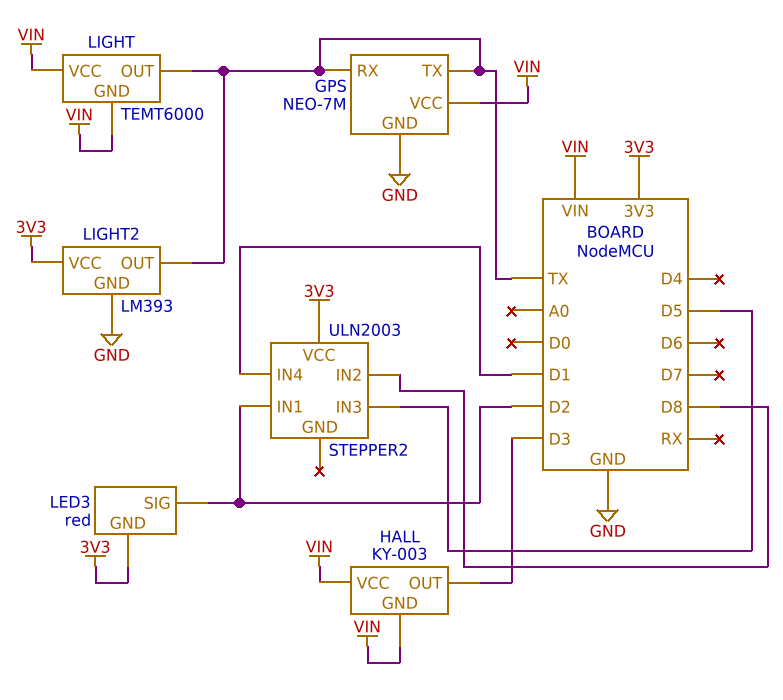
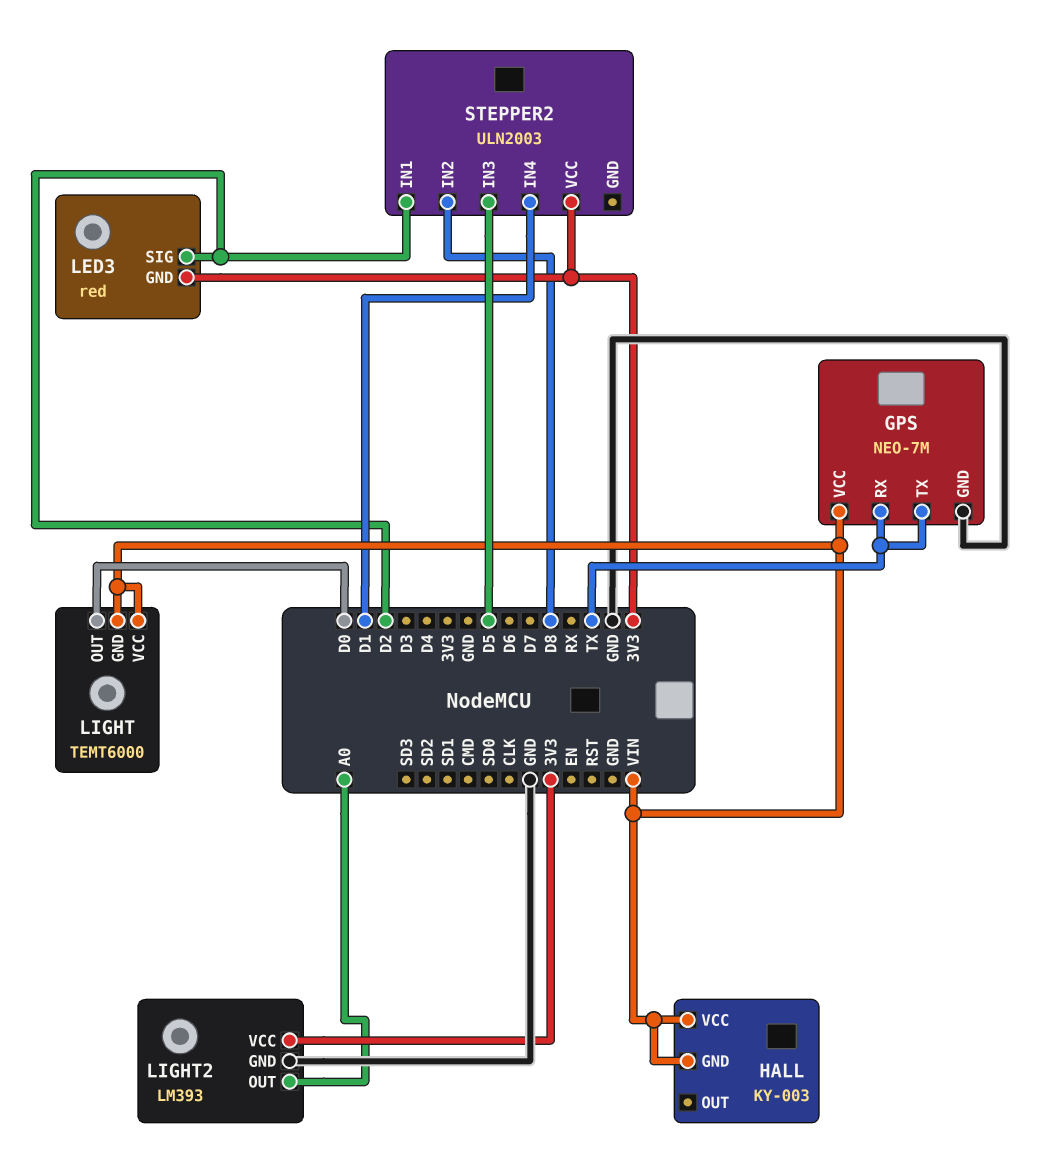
HALL pin OUT: D3 -> none
LIGHT pin OUT: TX -> D0
LIGHT2 pin OUT: TX -> A0

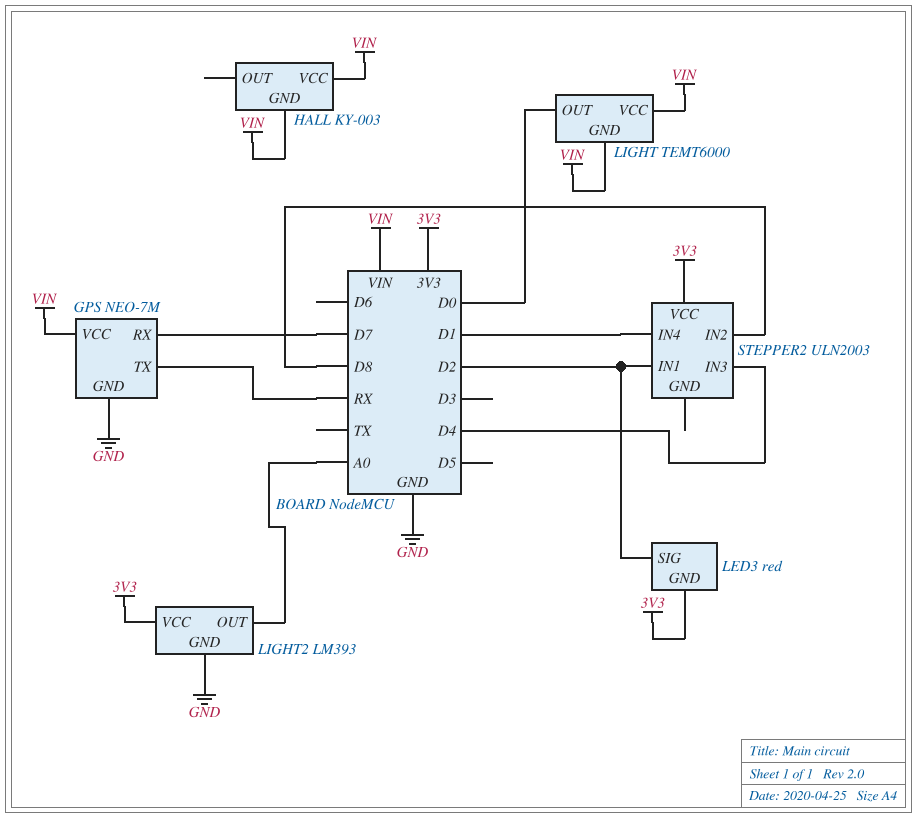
GPS pin RX: TX -> D7
GPS pin TX: TX -> RX
STEPPER2 pin IN3: D5 -> D4

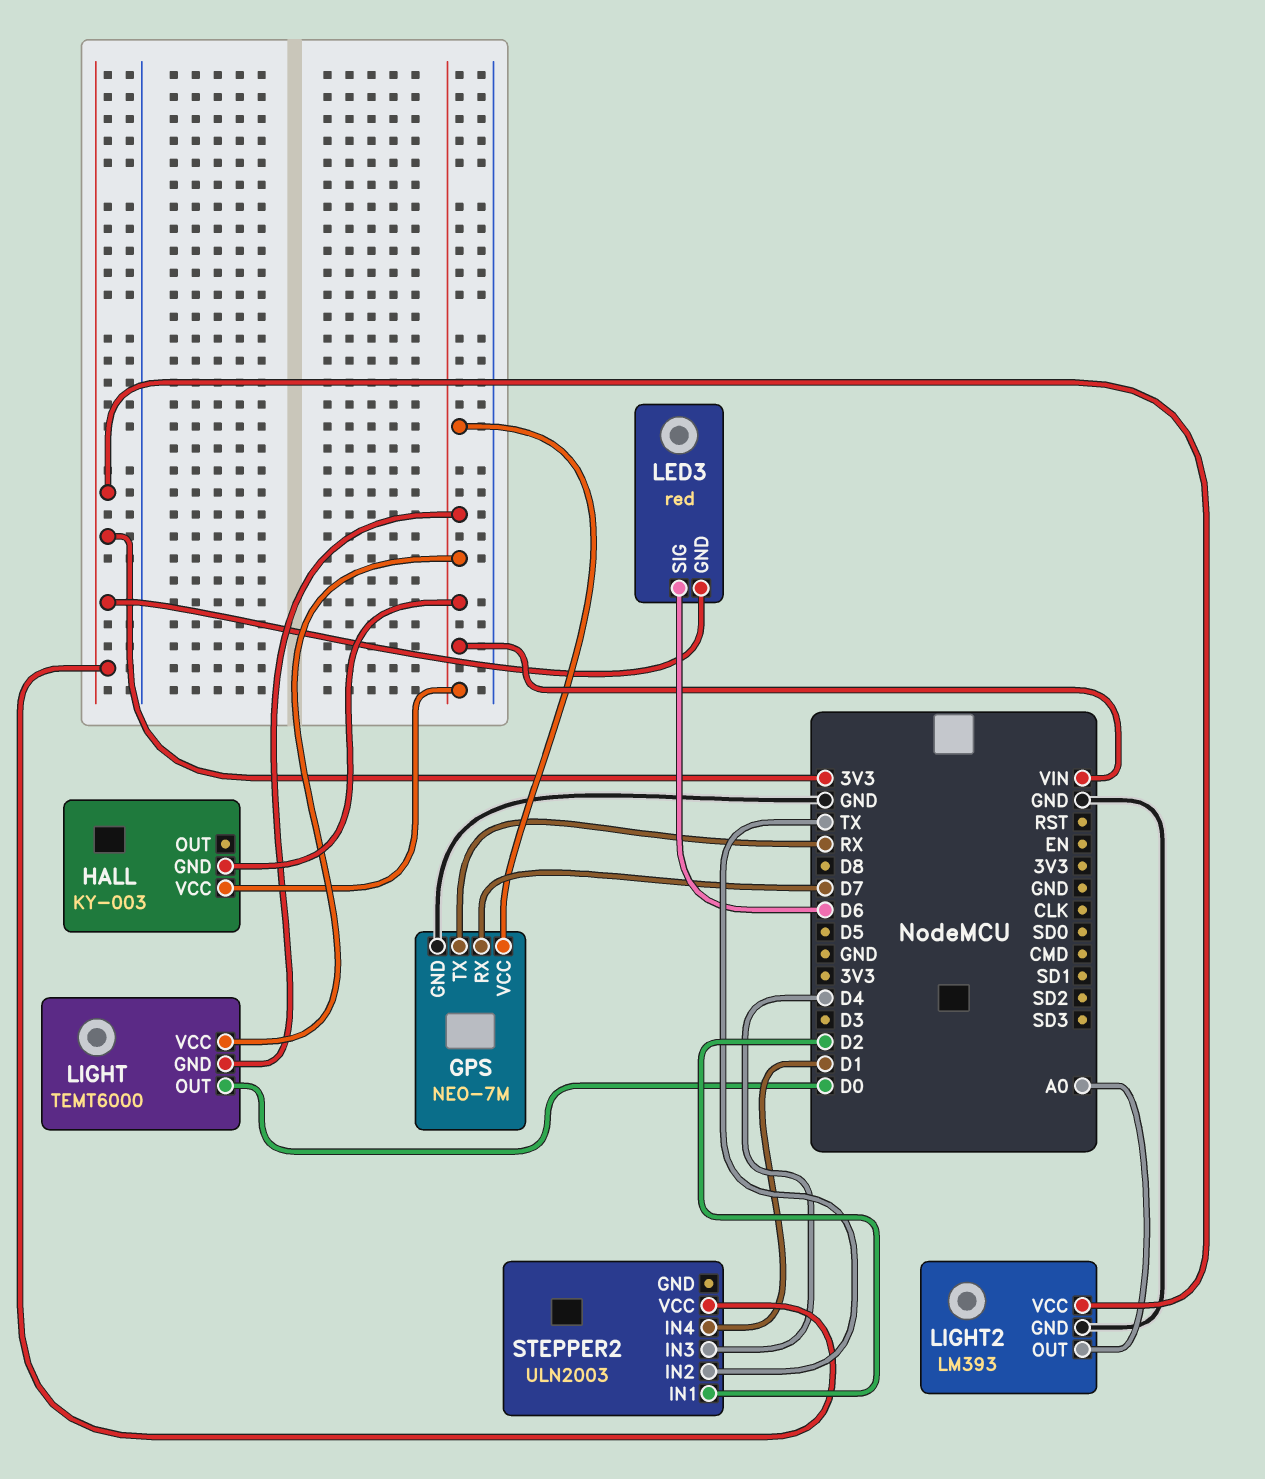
LED3 pin SIG: D2 -> D6
STEPPER2 pin IN2: D8 -> TX

